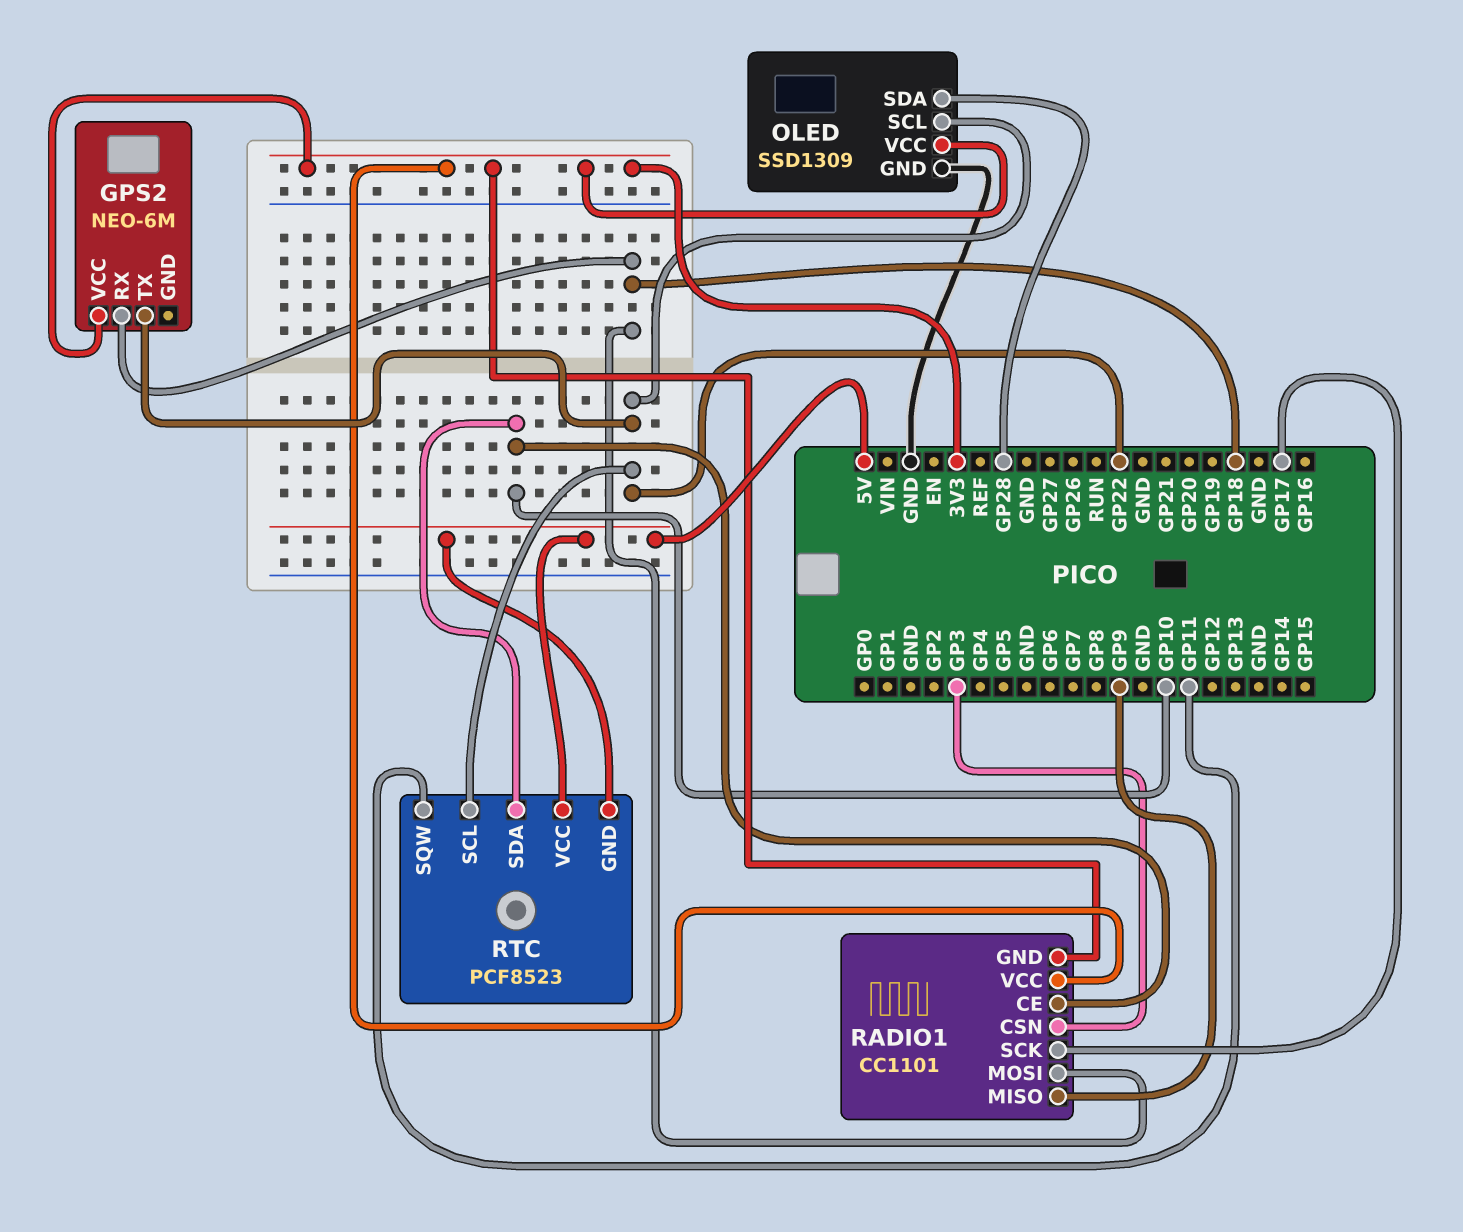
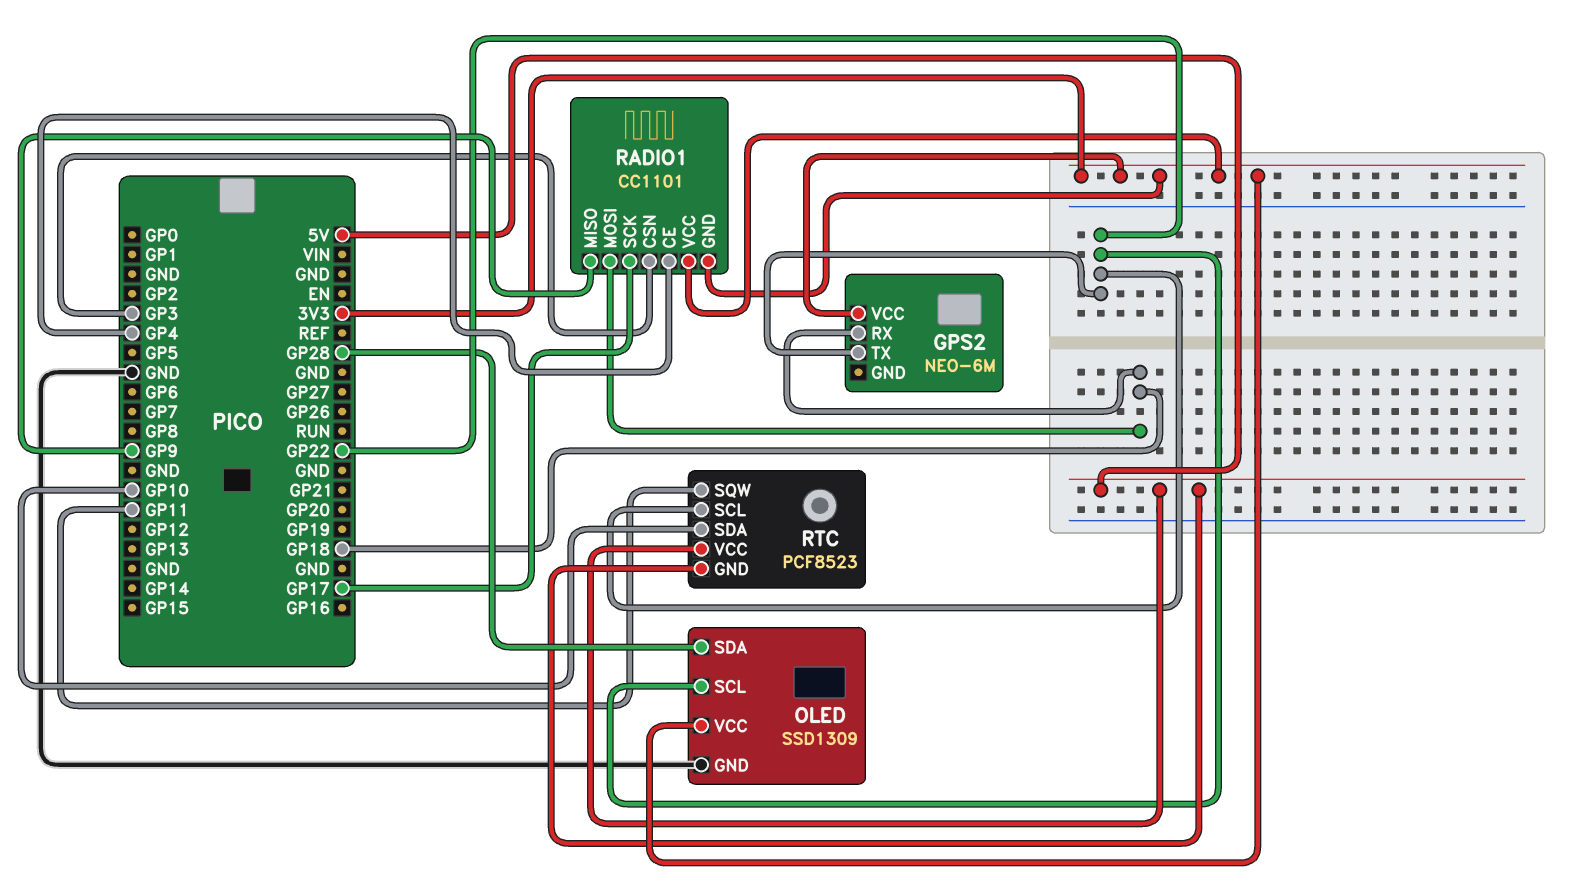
RADIO1 pin CE: GP10 -> GP4

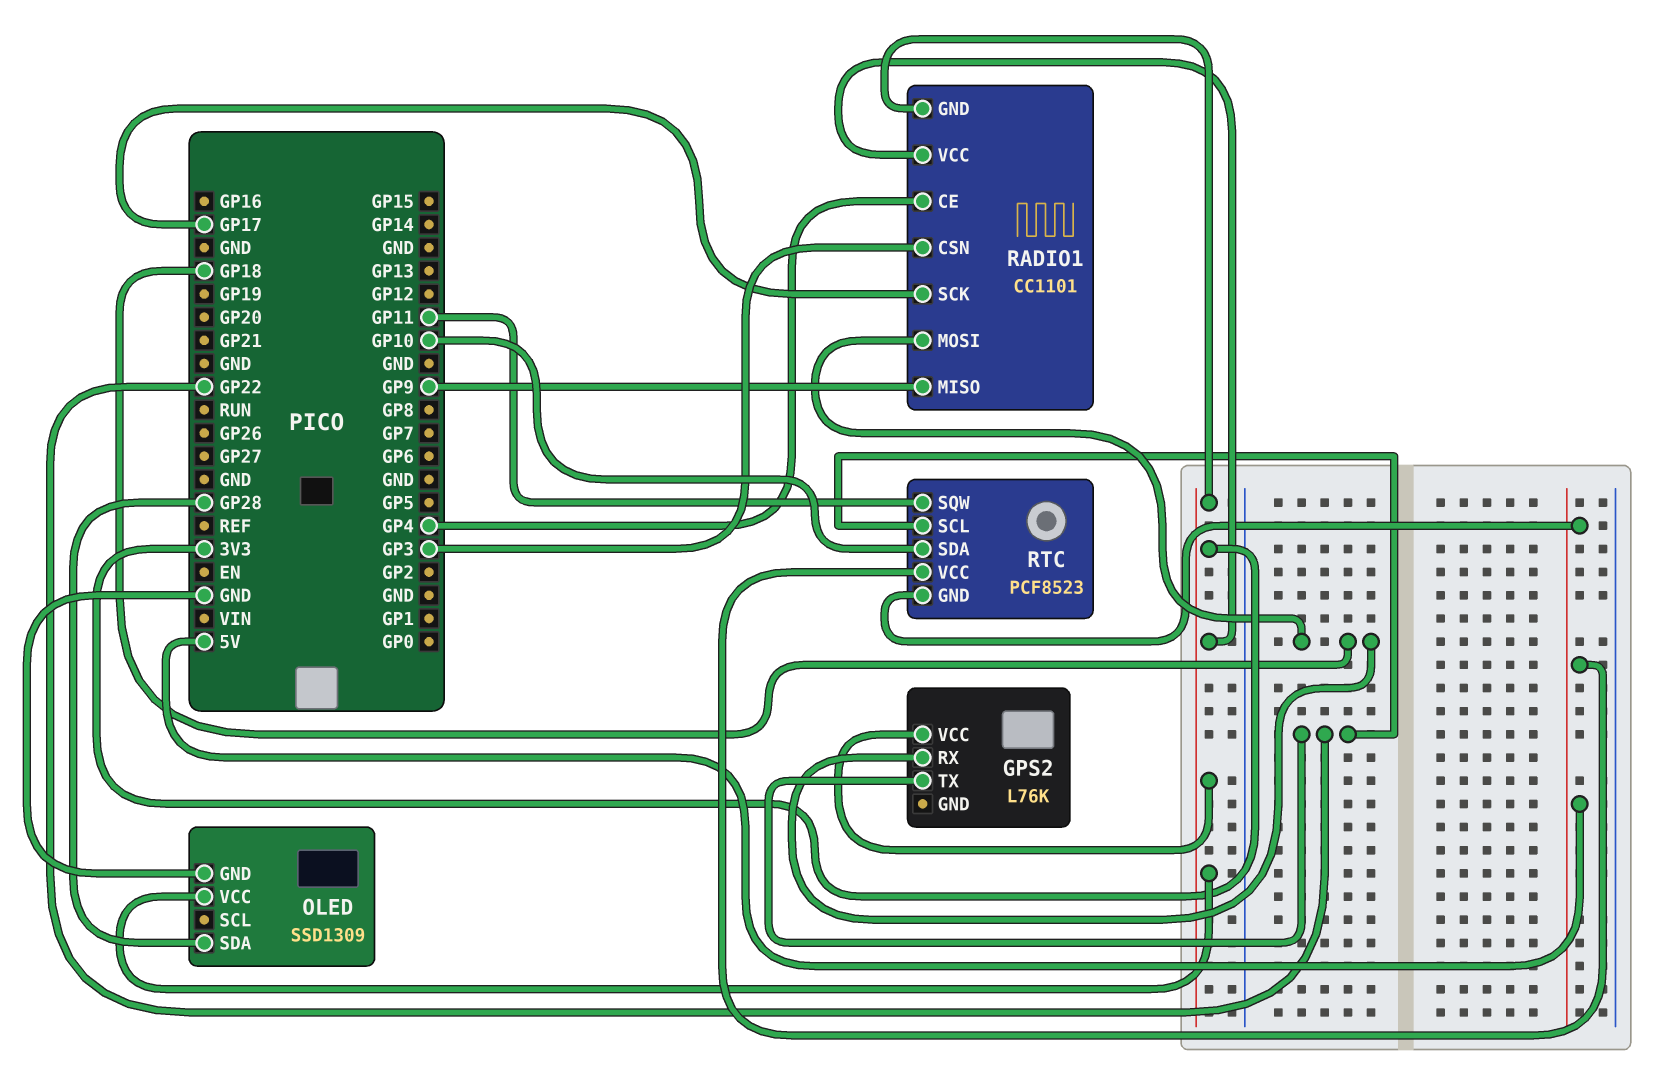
GPS2: NEO-6M -> L76K
OLED pin SCL: GP22 -> none

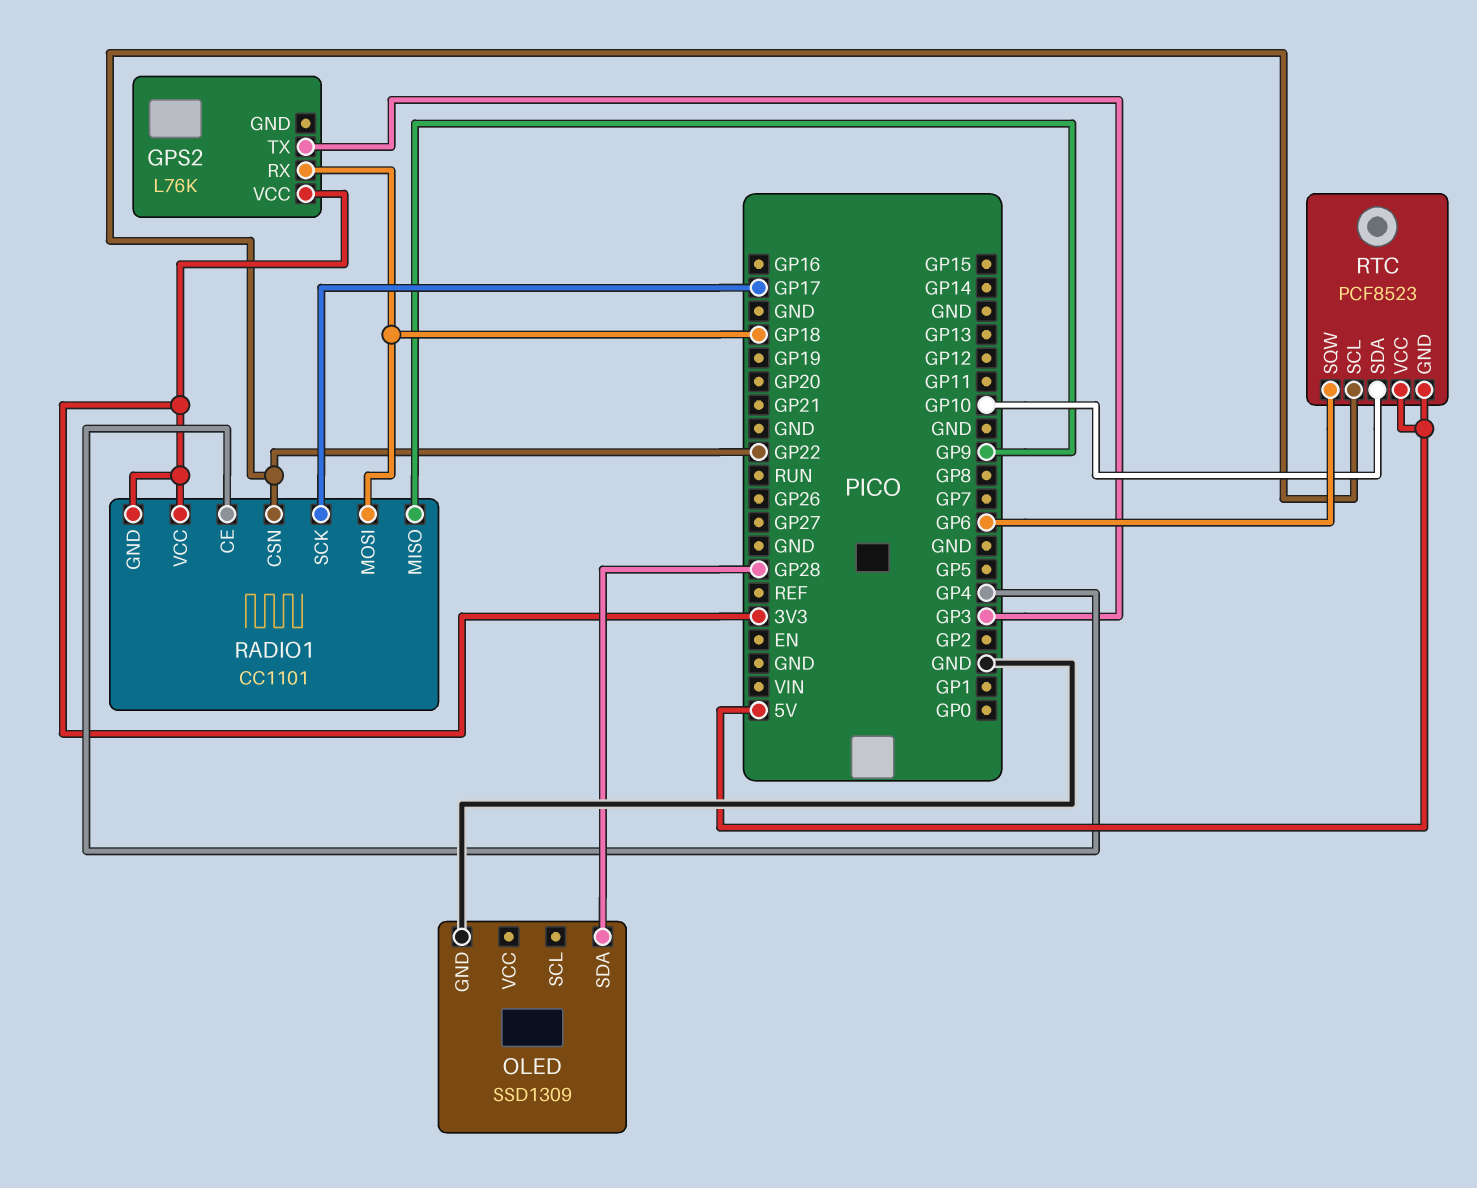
GPS2 pin TX: GP22 -> GP3
OLED pin VCC: 3V3 -> none
RADIO1 pin CSN: GP3 -> GP22
RTC pin SQW: GP11 -> GP6

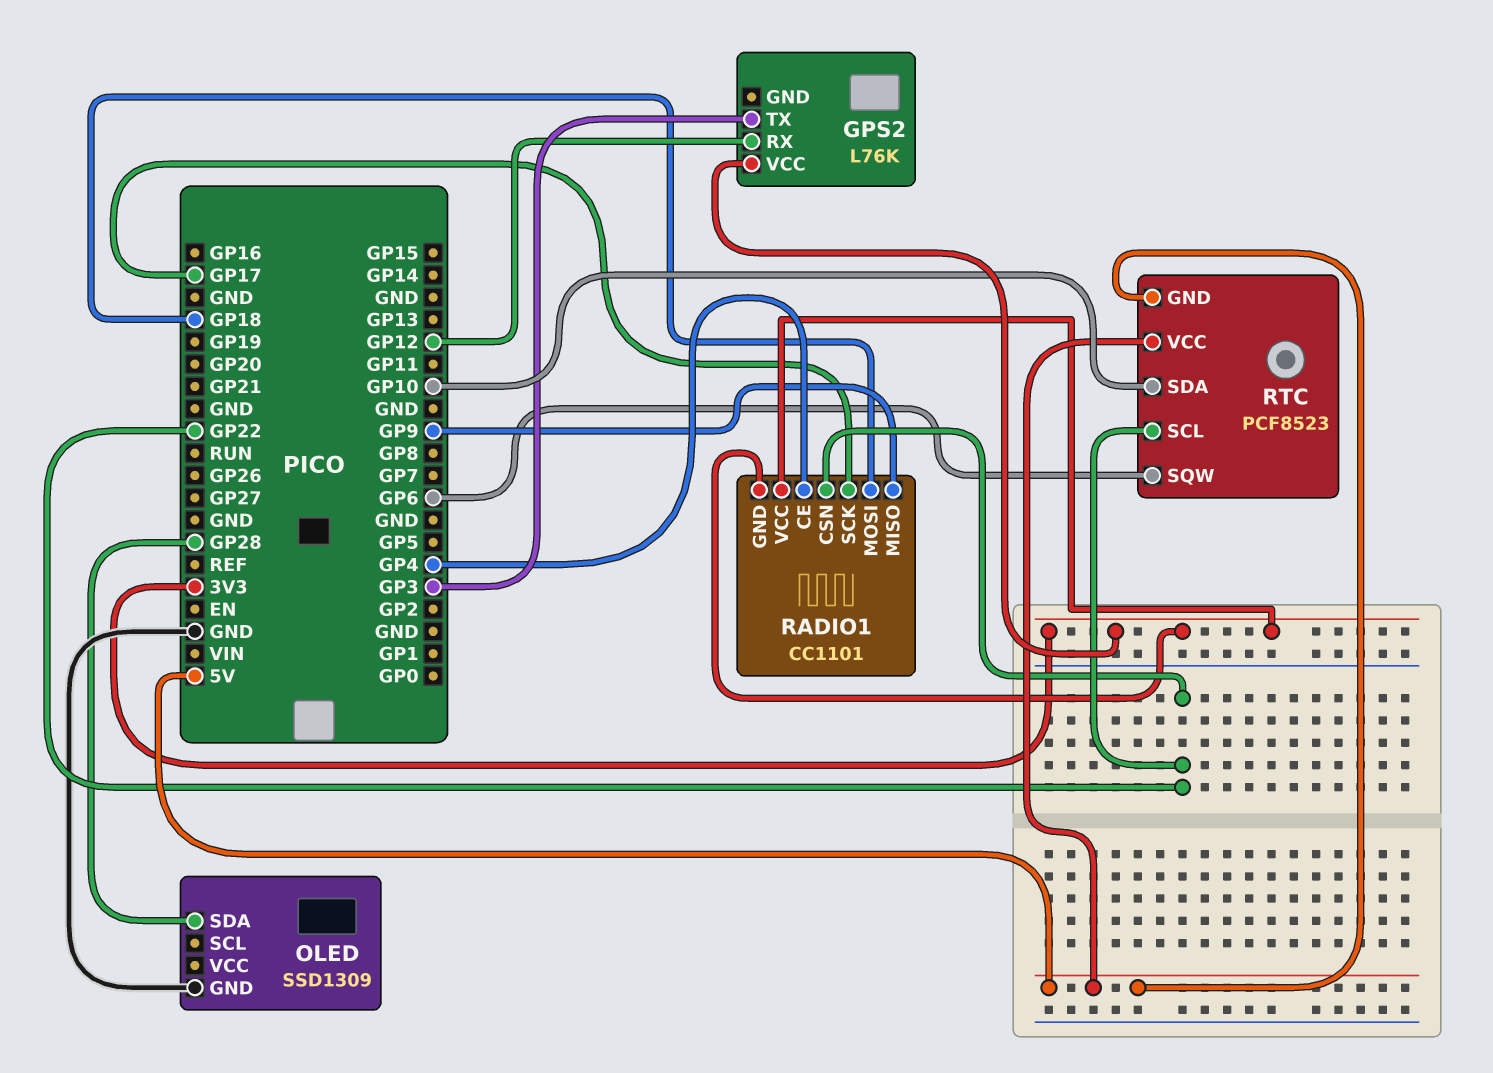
GPS2 pin RX: GP18 -> GP12

